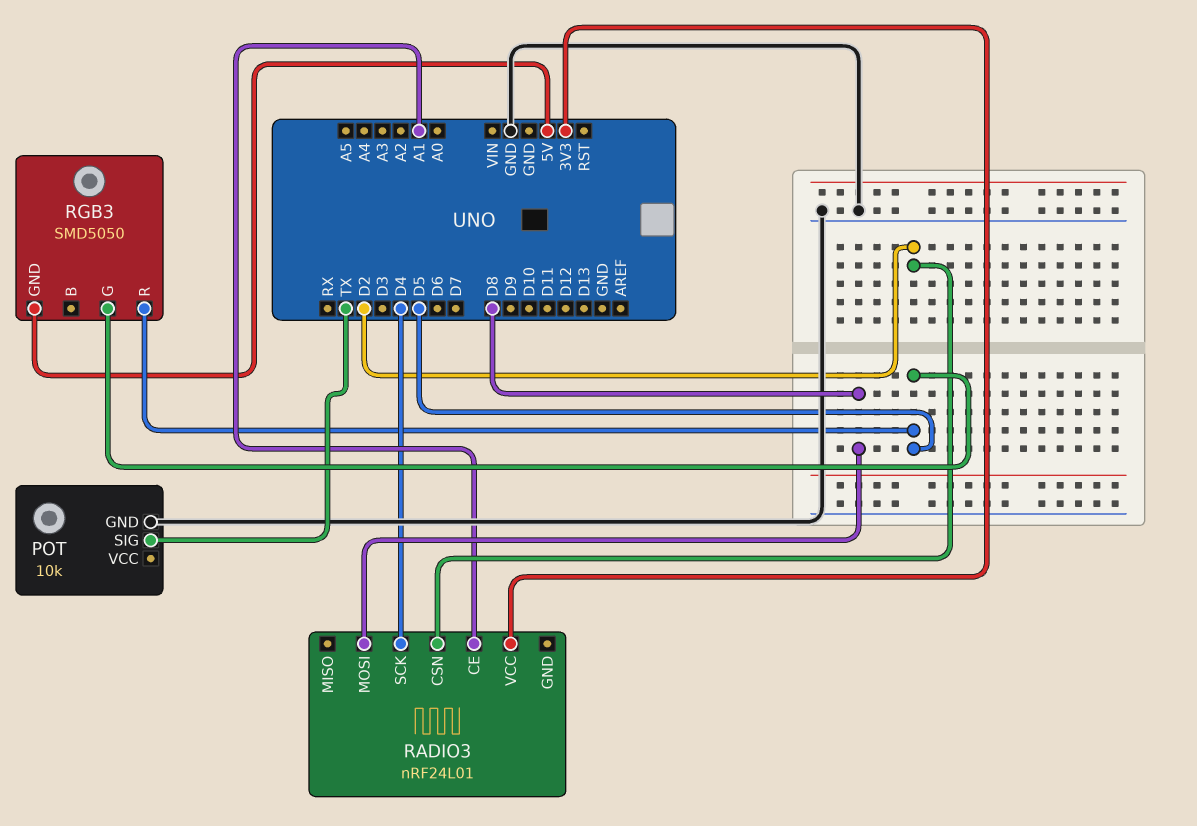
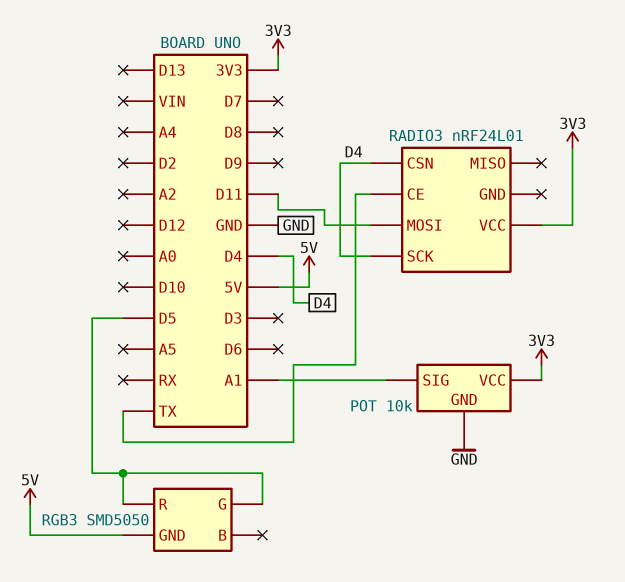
POT pin SIG: TX -> A1
POT pin VCC: none -> 3V3
RADIO3 pin CE: A1 -> TX
RADIO3 pin CSN: D2 -> D4
RADIO3 pin MOSI: D8 -> D11

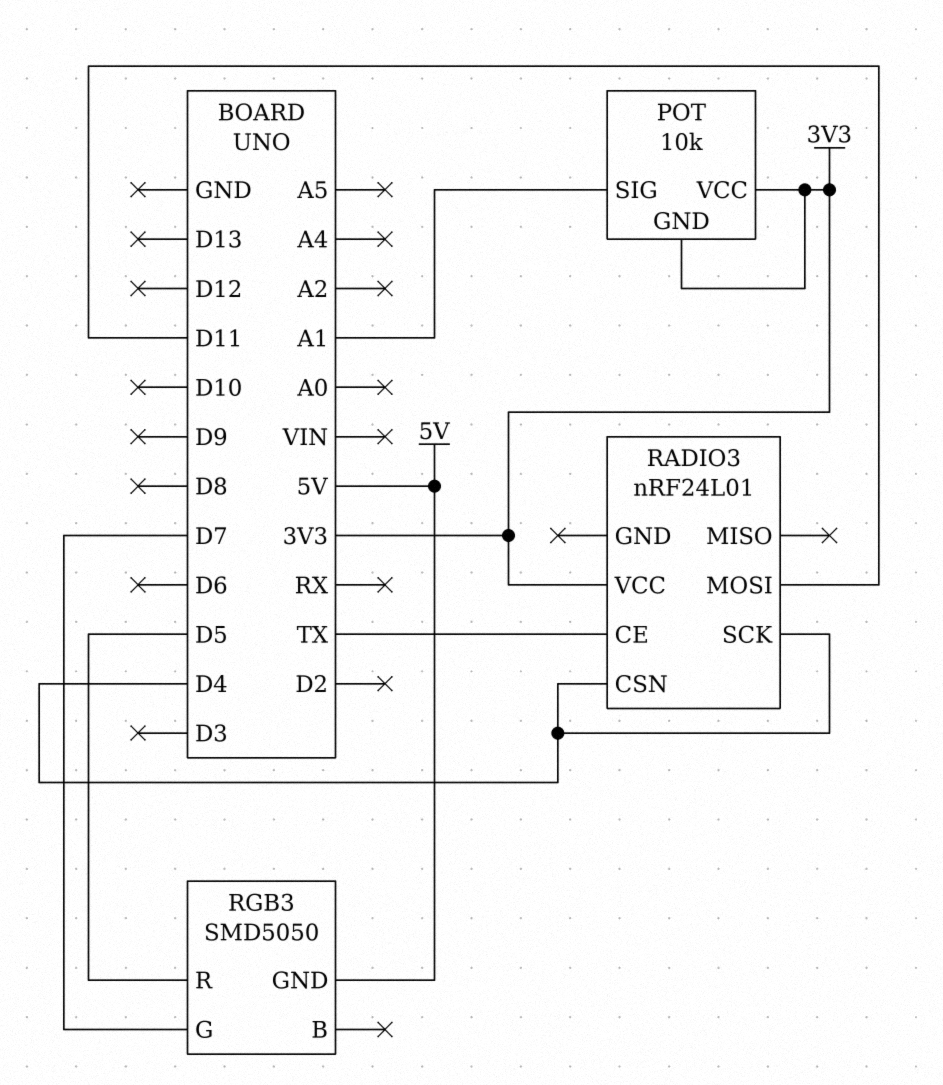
POT pin GND: GND -> 3V3
RGB3 pin G: D5 -> D7

